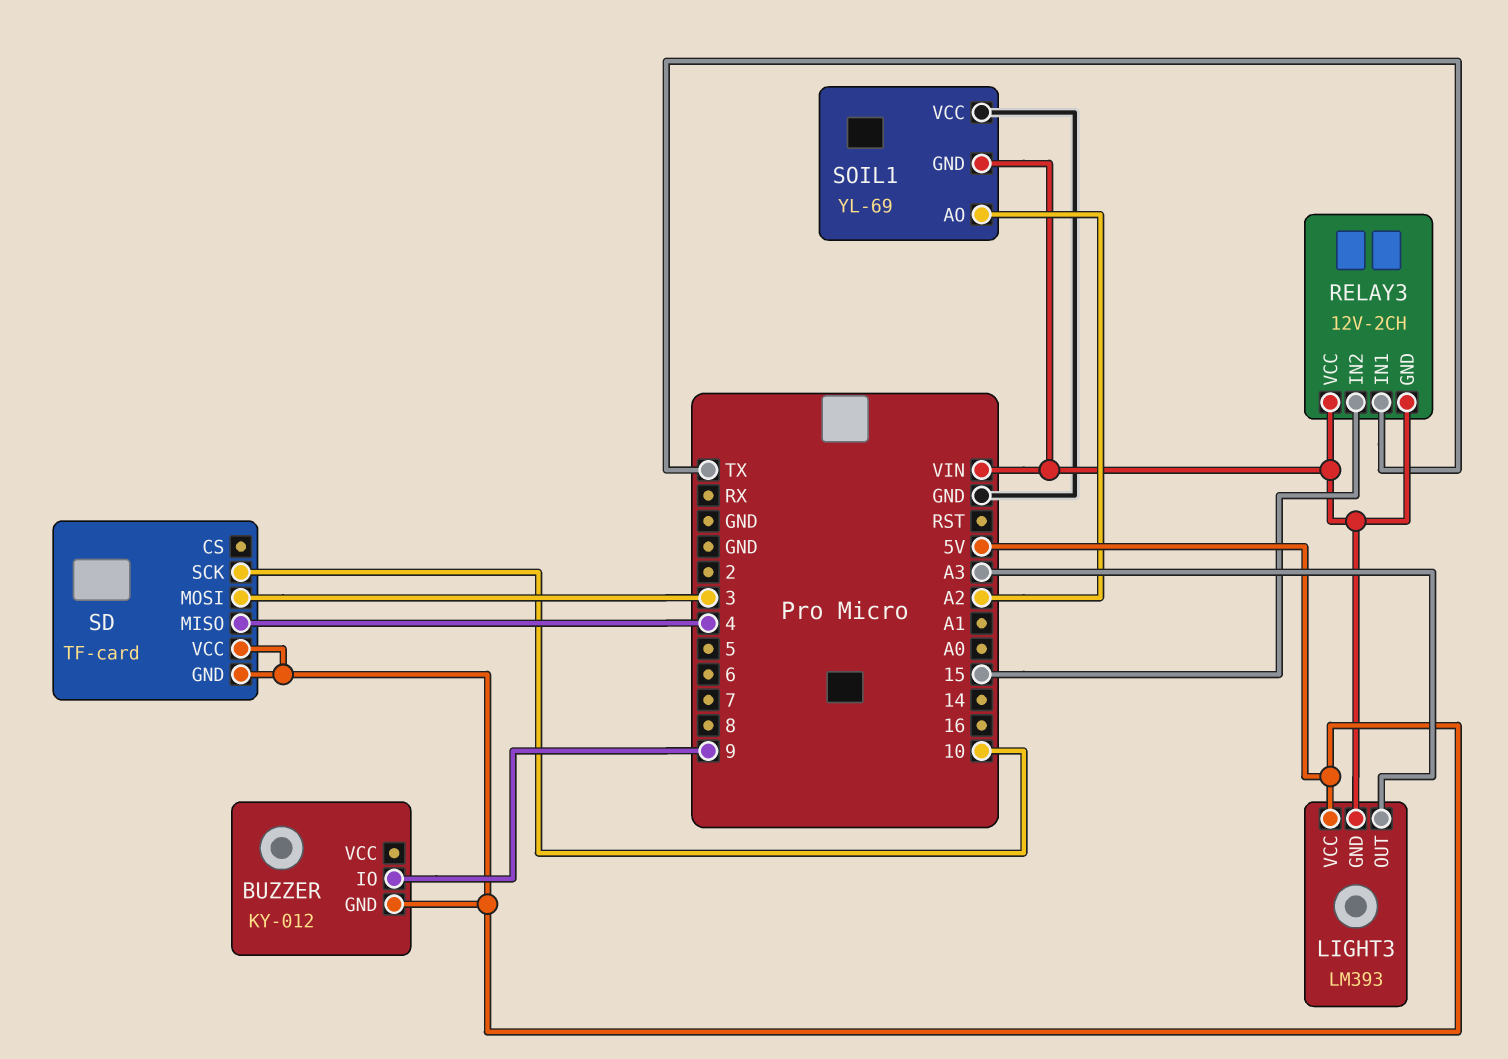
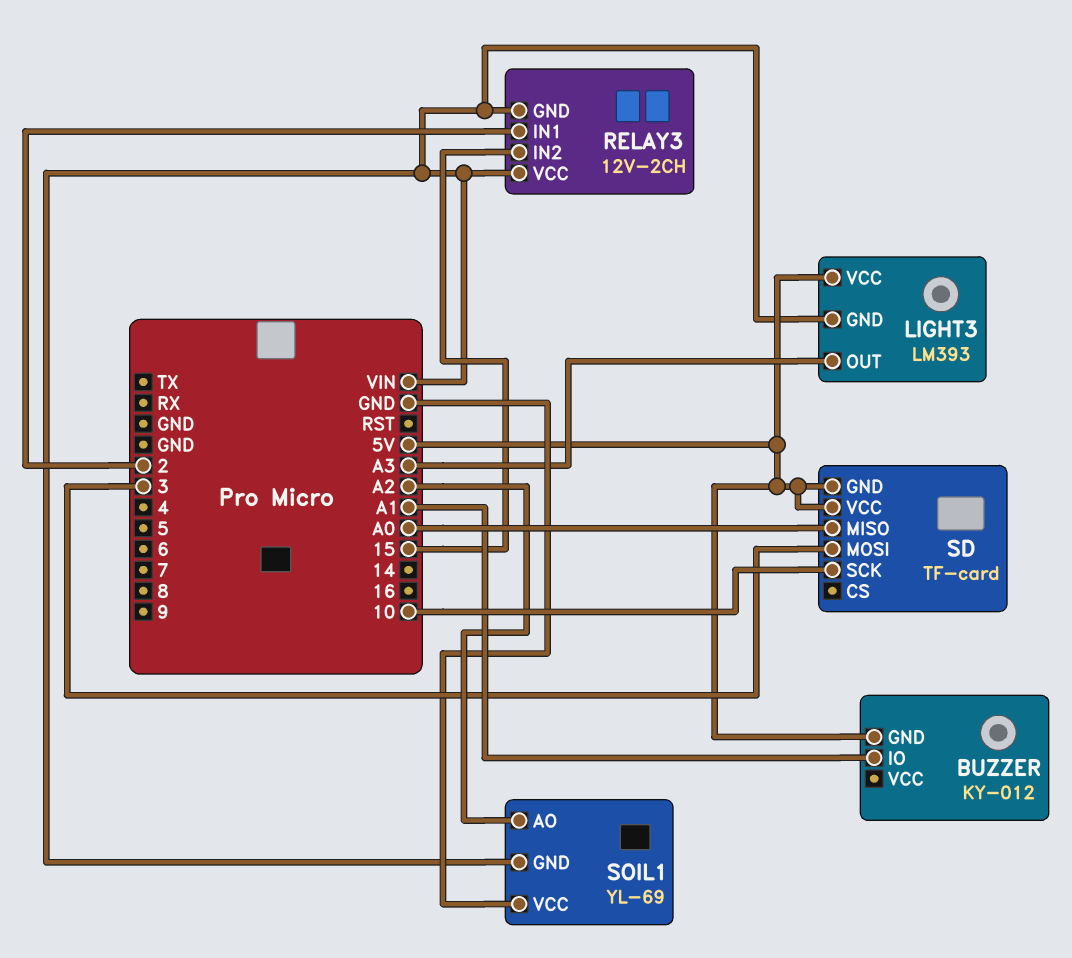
BUZZER pin IO: 9 -> A1
RELAY3 pin IN1: TX -> 2
SD pin MISO: 4 -> A0

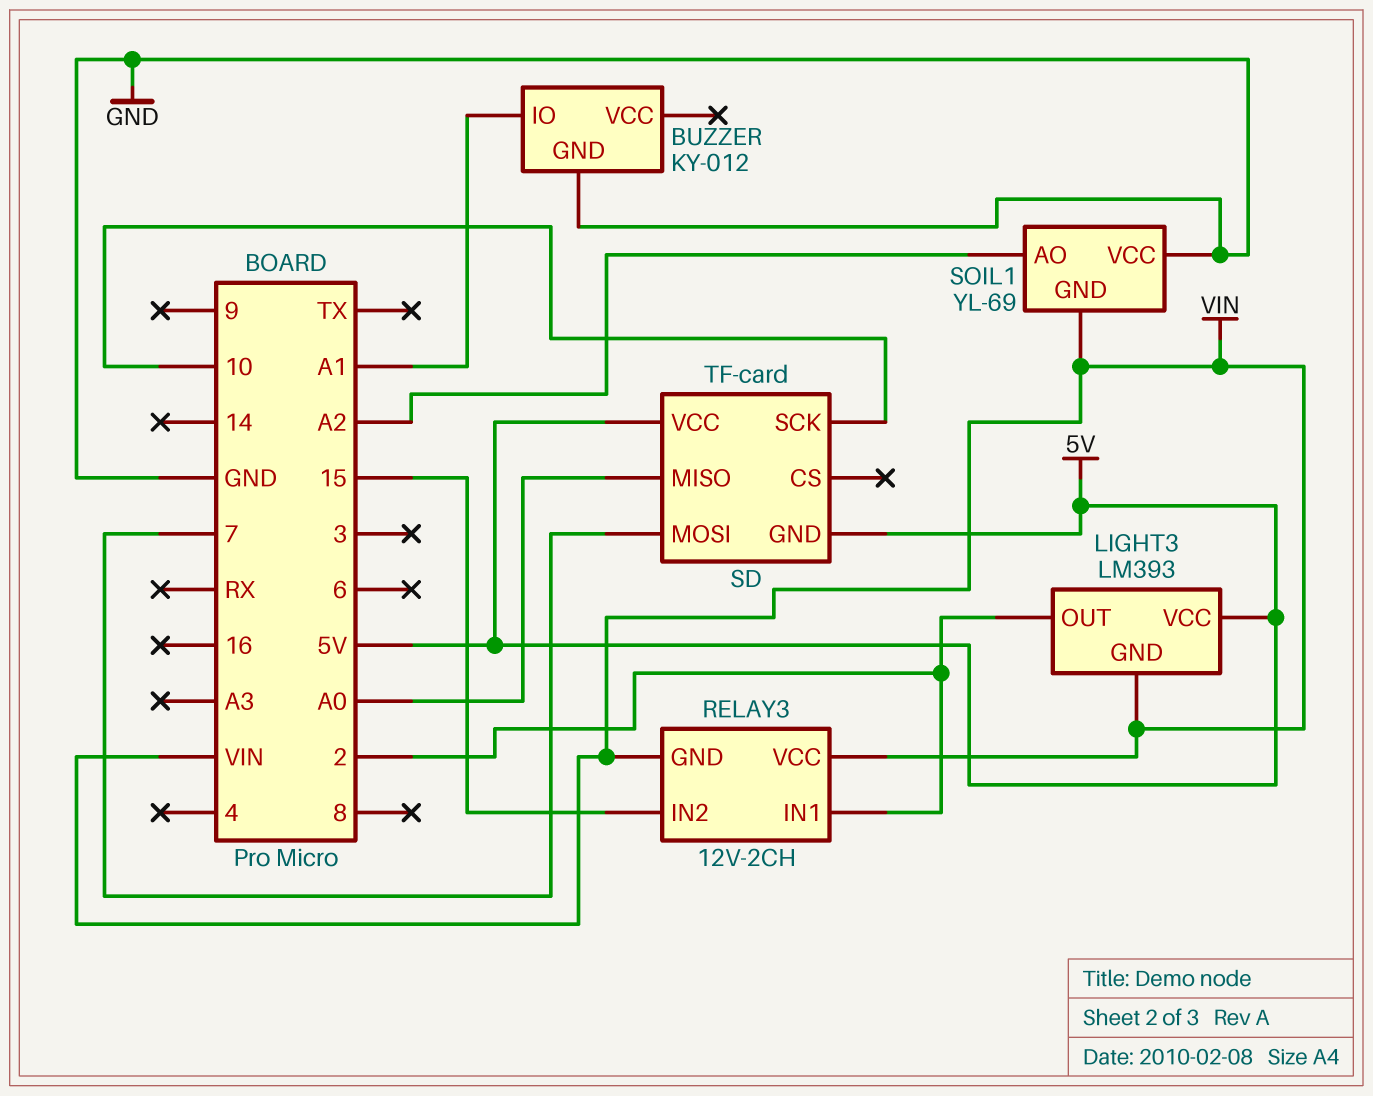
BUZZER pin GND: 5V -> GND
LIGHT3 pin OUT: A3 -> 2
SD pin MOSI: 3 -> 7

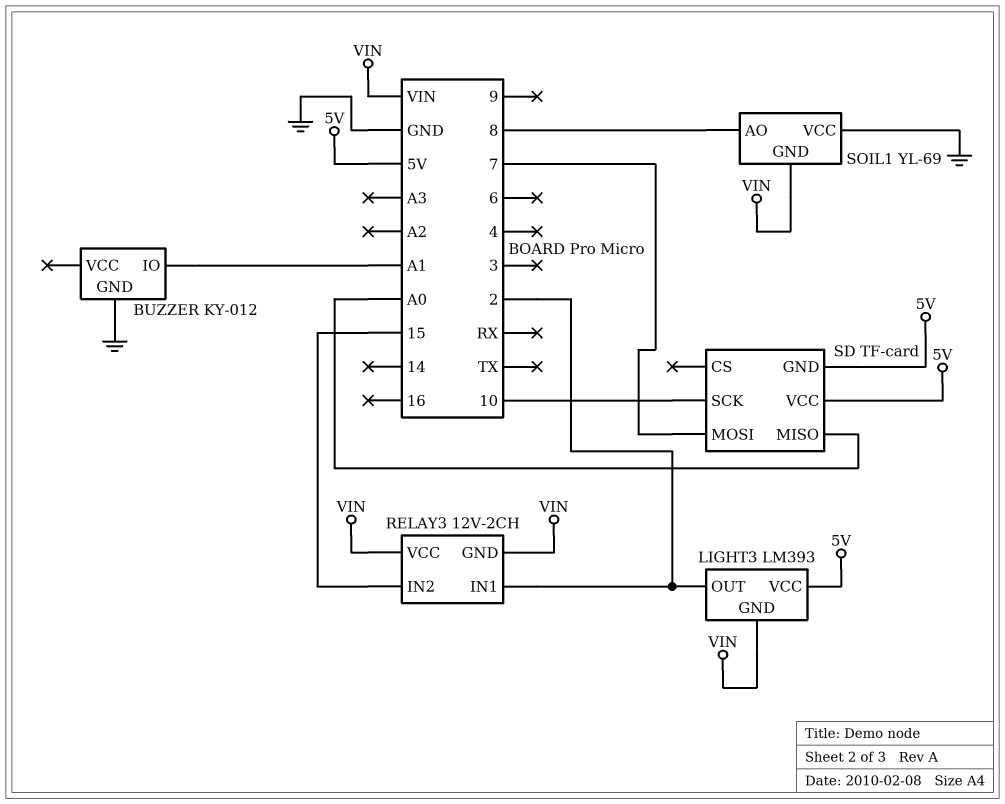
SOIL1 pin AO: A2 -> 8

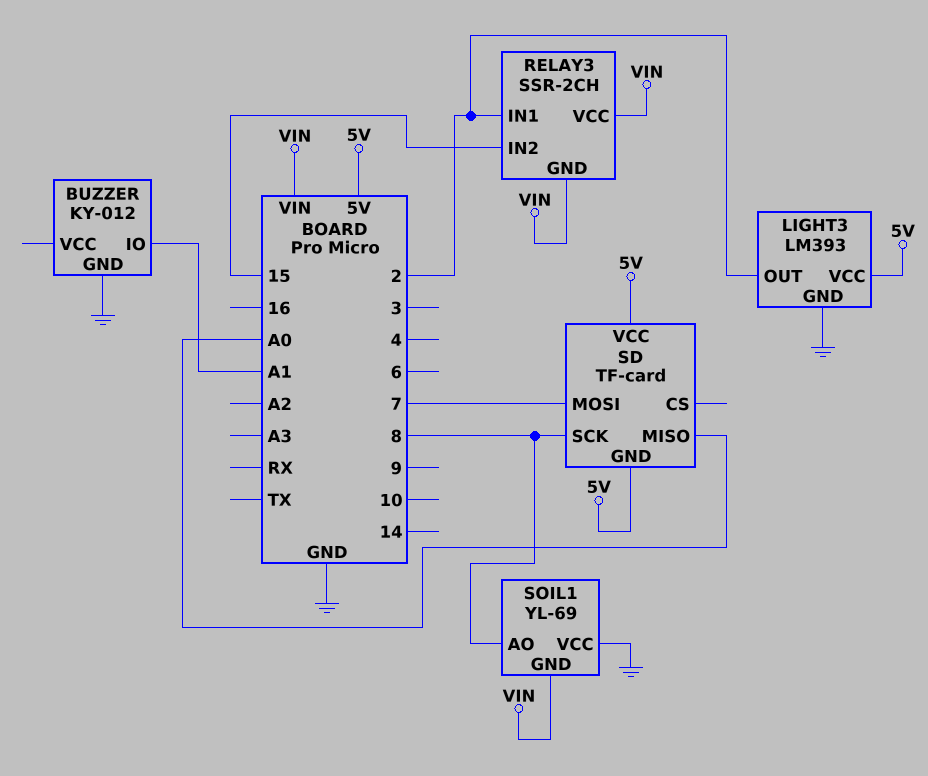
LIGHT3 pin GND: VIN -> GND
RELAY3: 12V-2CH -> SSR-2CH
SD pin SCK: 10 -> 8

